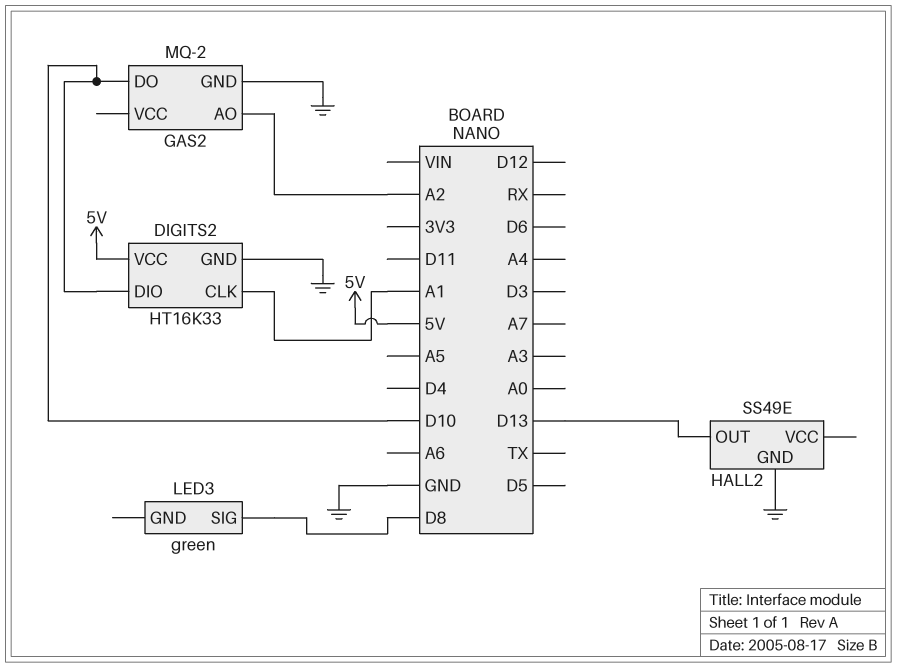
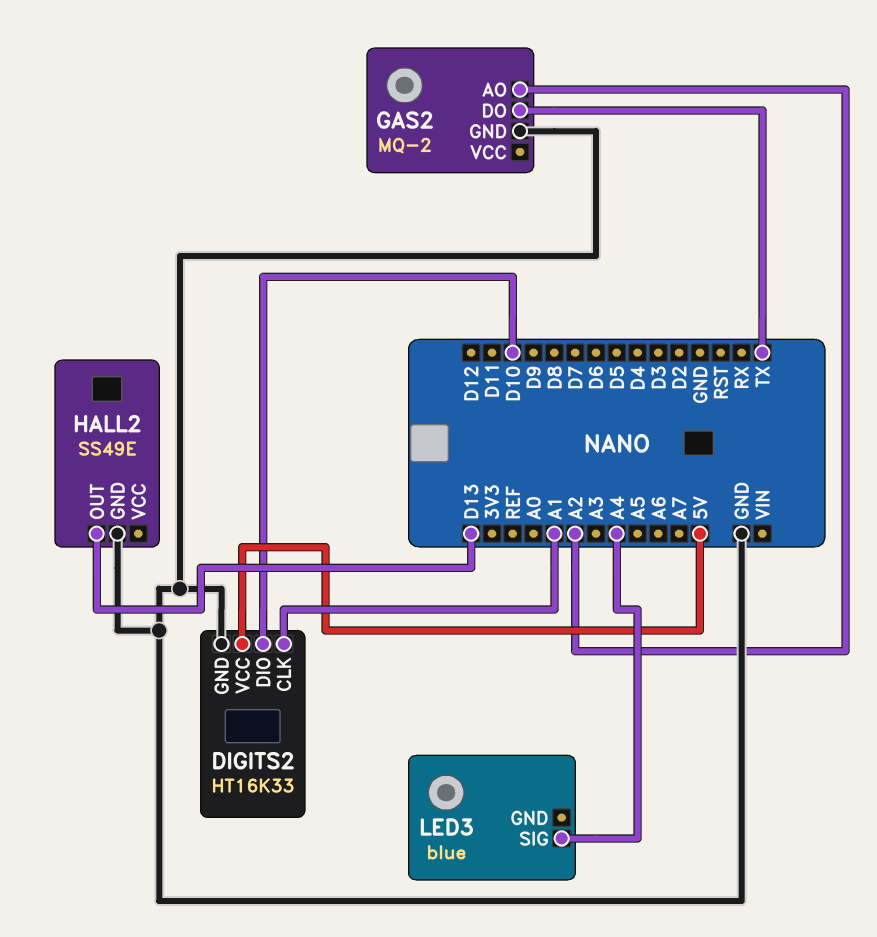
GAS2 pin DO: D10 -> TX
LED3: green -> blue
LED3 pin SIG: D8 -> A4

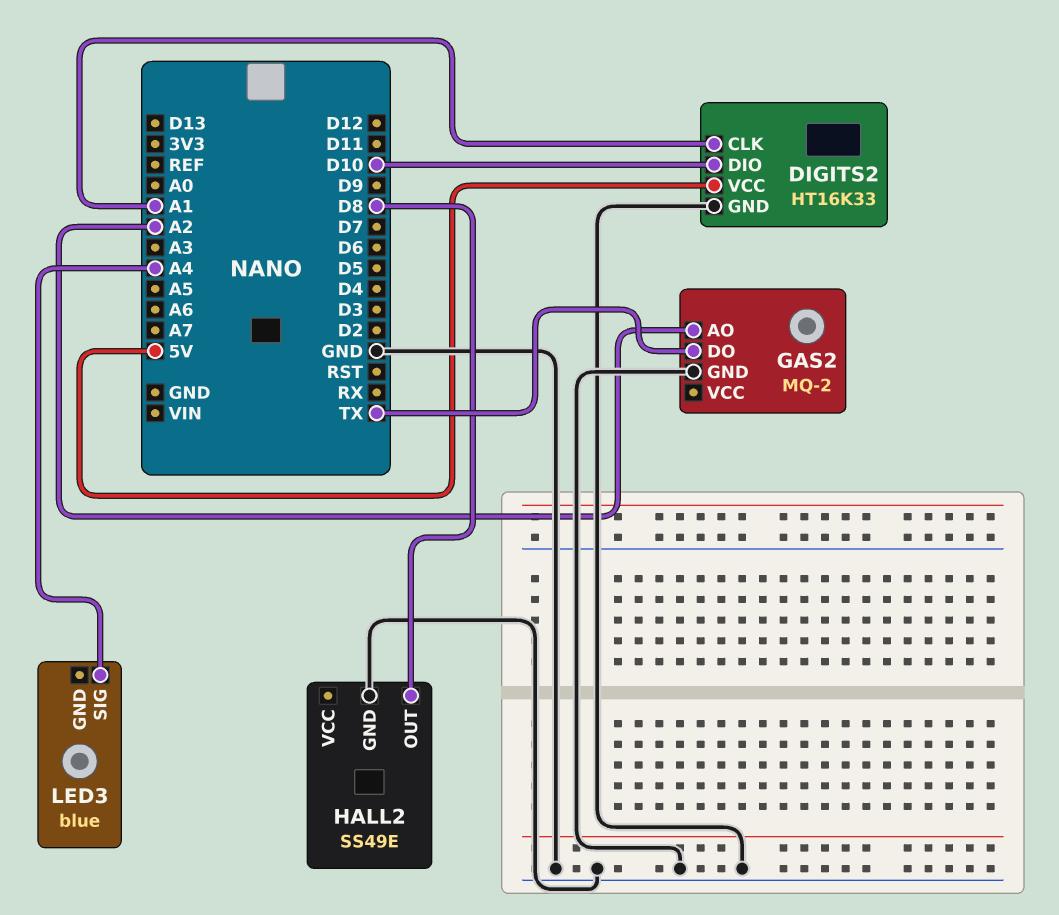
HALL2 pin OUT: D13 -> D8

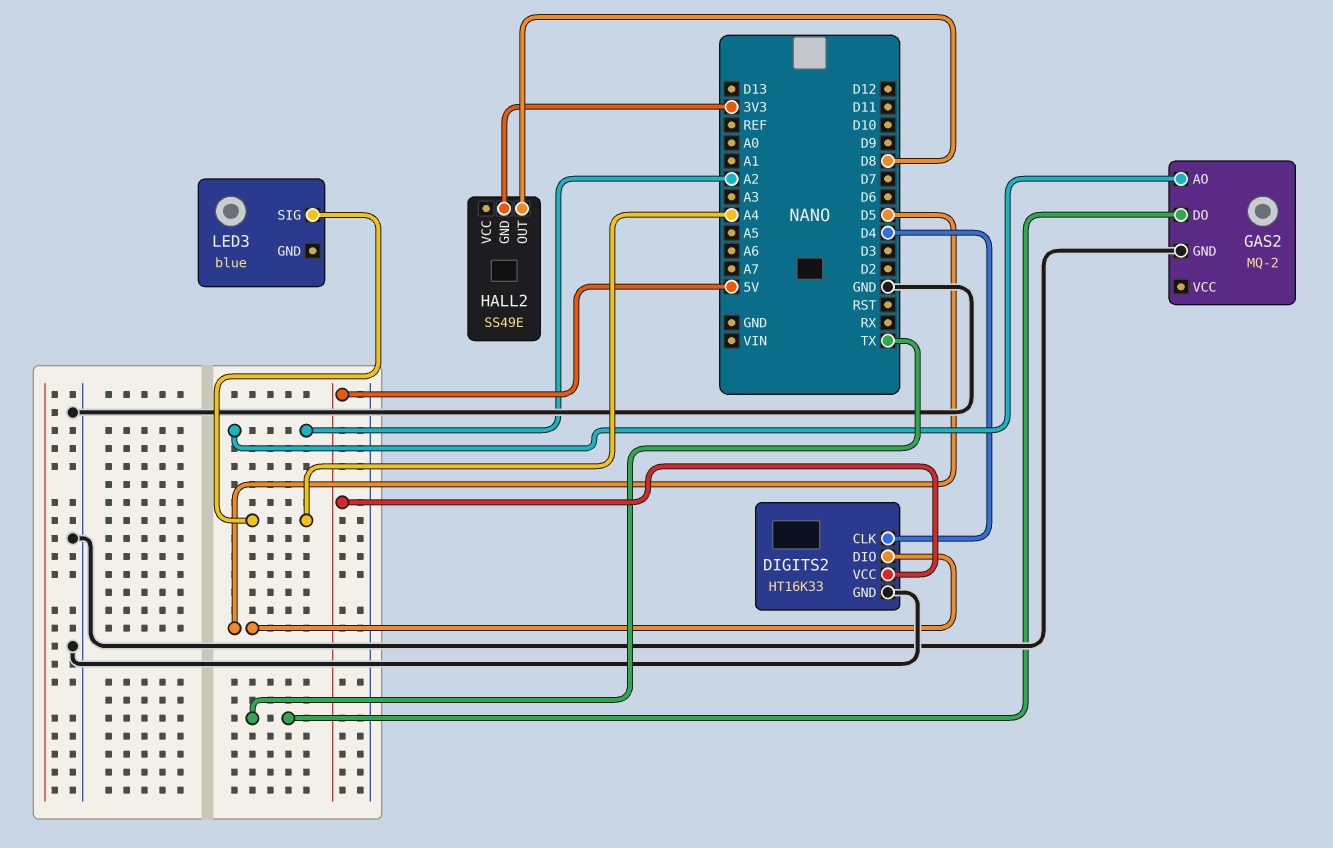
DIGITS2 pin CLK: A1 -> D4
DIGITS2 pin DIO: D10 -> D5
HALL2 pin GND: GND -> 3V3

